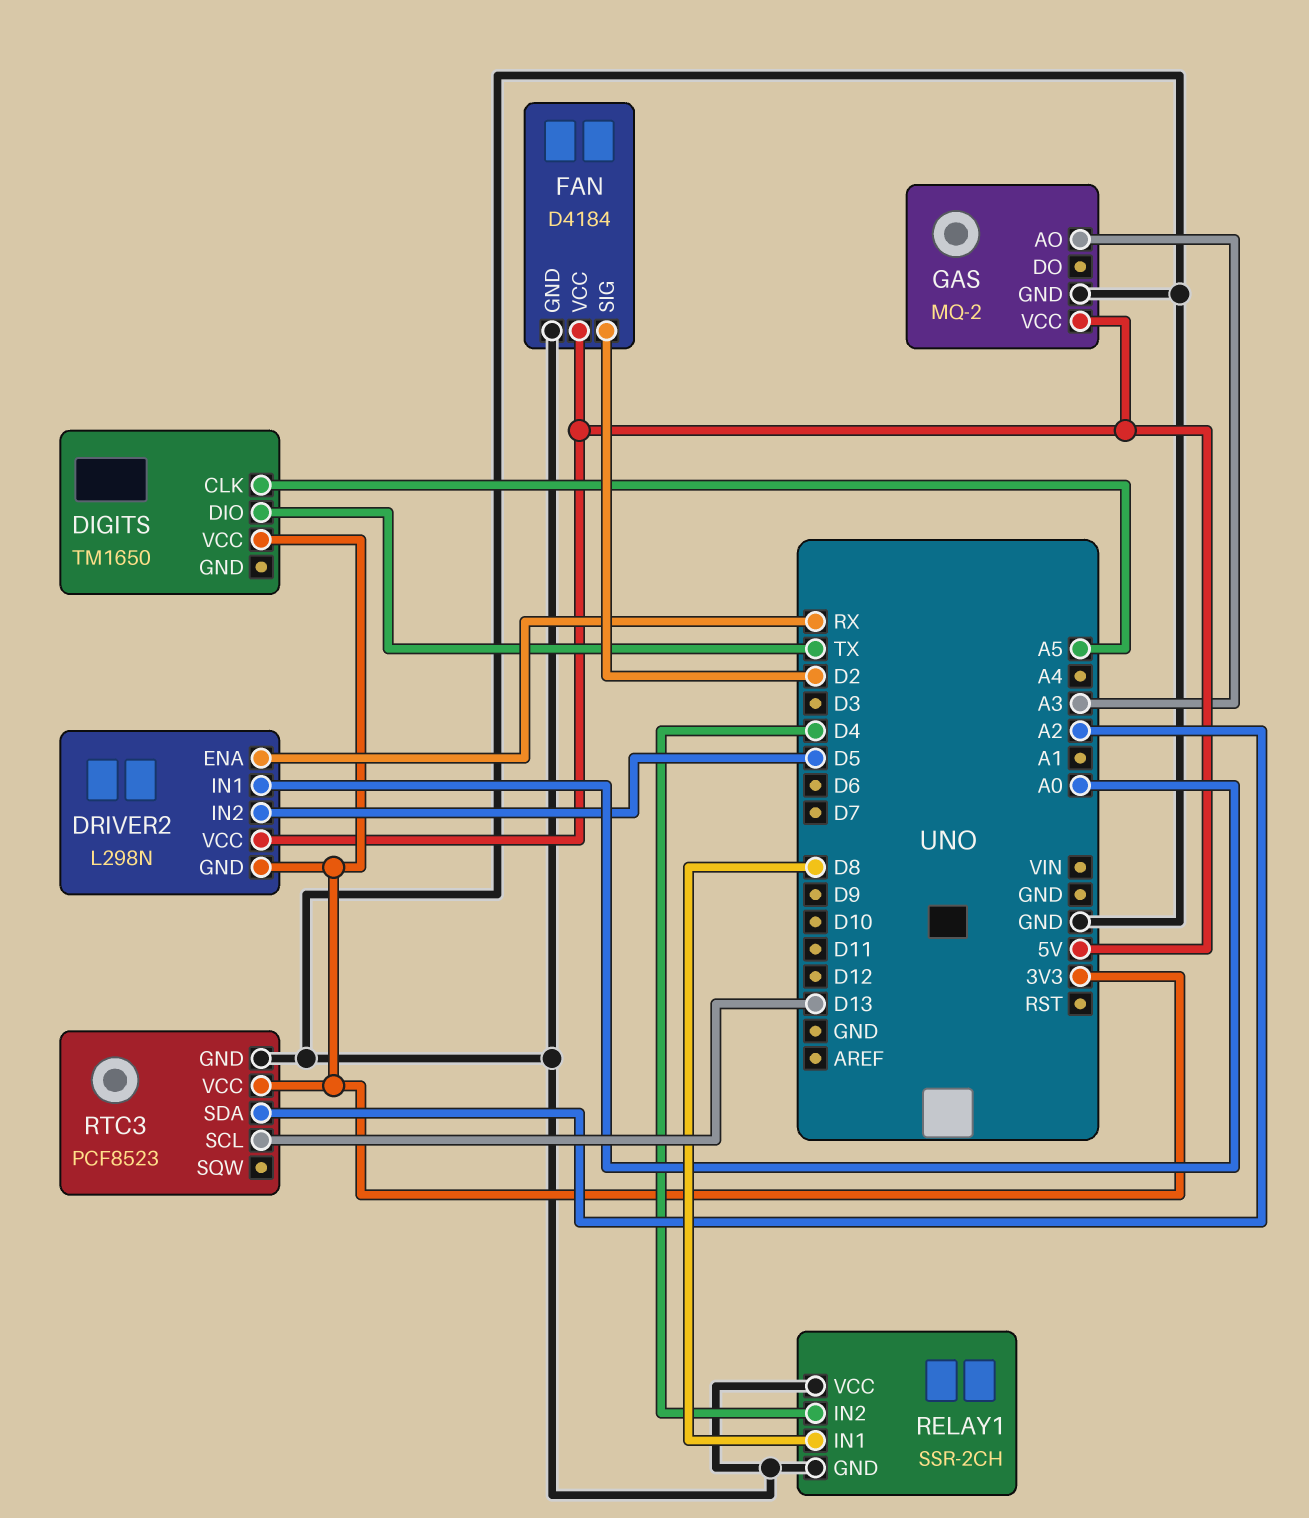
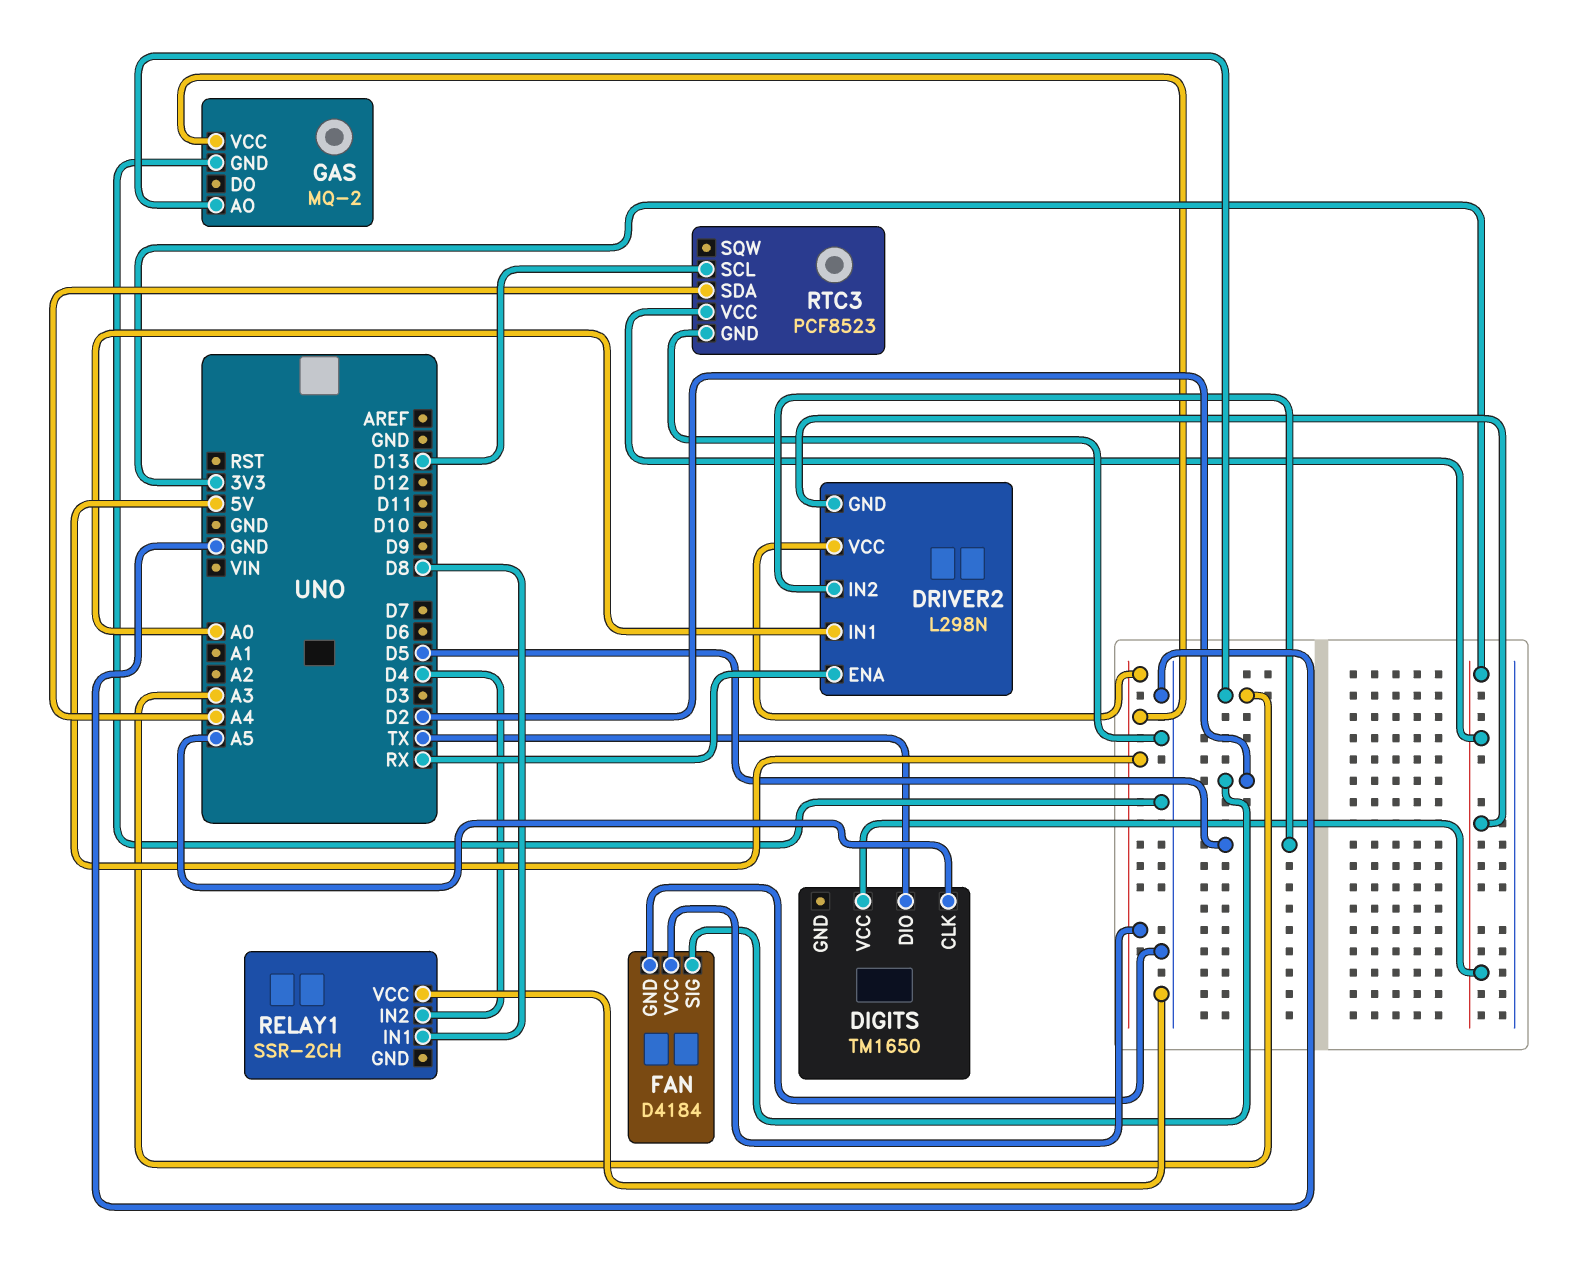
RELAY1 pin GND: GND -> none
RTC3 pin SDA: A2 -> A4

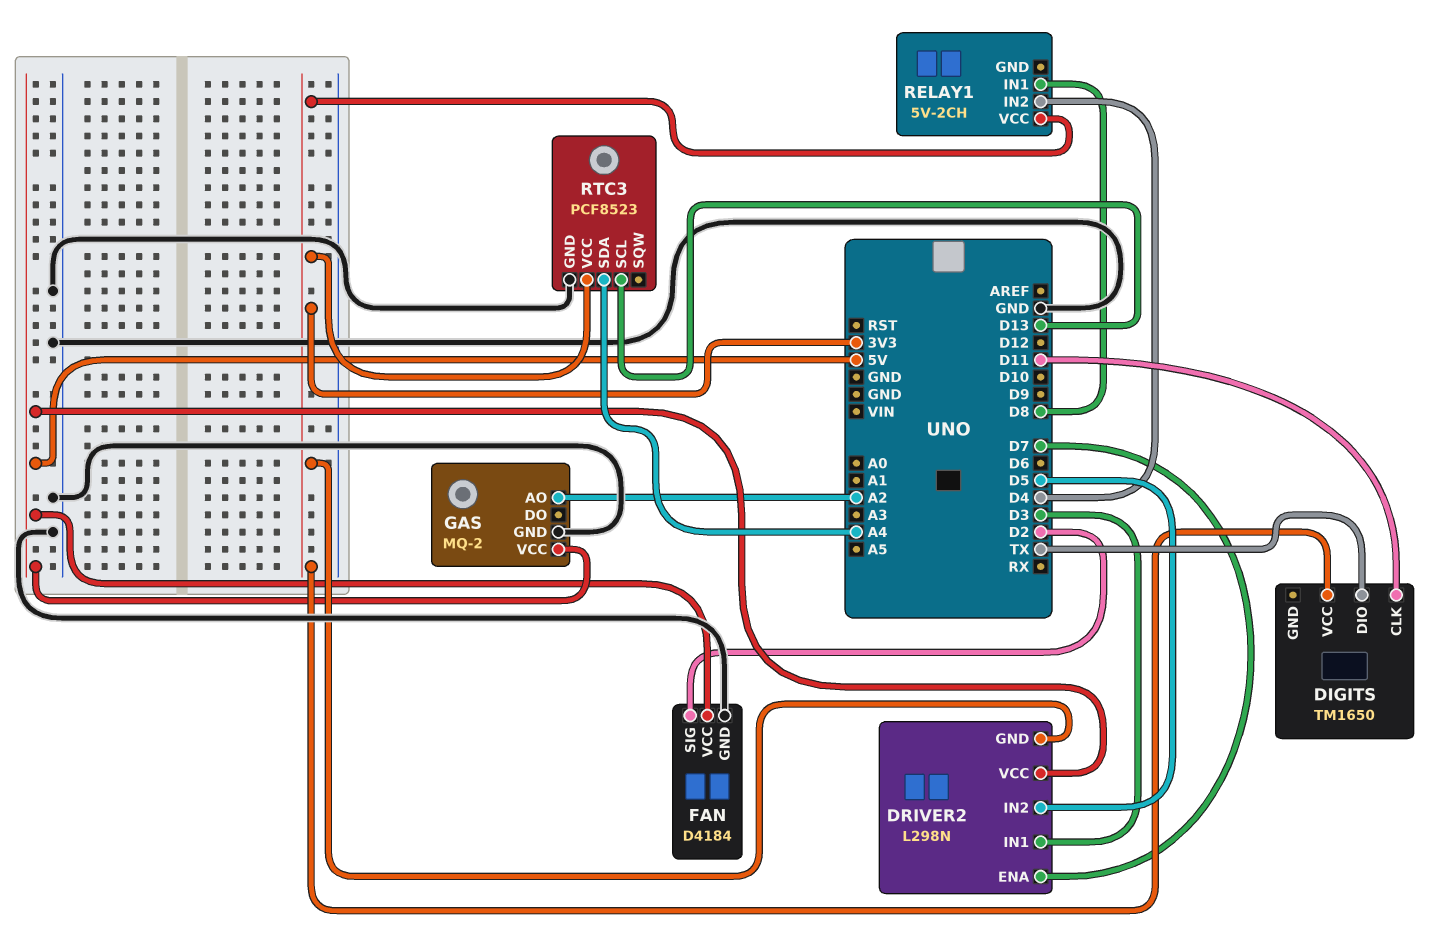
DIGITS pin CLK: A5 -> D11
DRIVER2 pin ENA: RX -> D7
DRIVER2 pin IN1: A0 -> D3
GAS pin AO: A3 -> A2
RELAY1: SSR-2CH -> 5V-2CH
RELAY1 pin VCC: GND -> 3V3

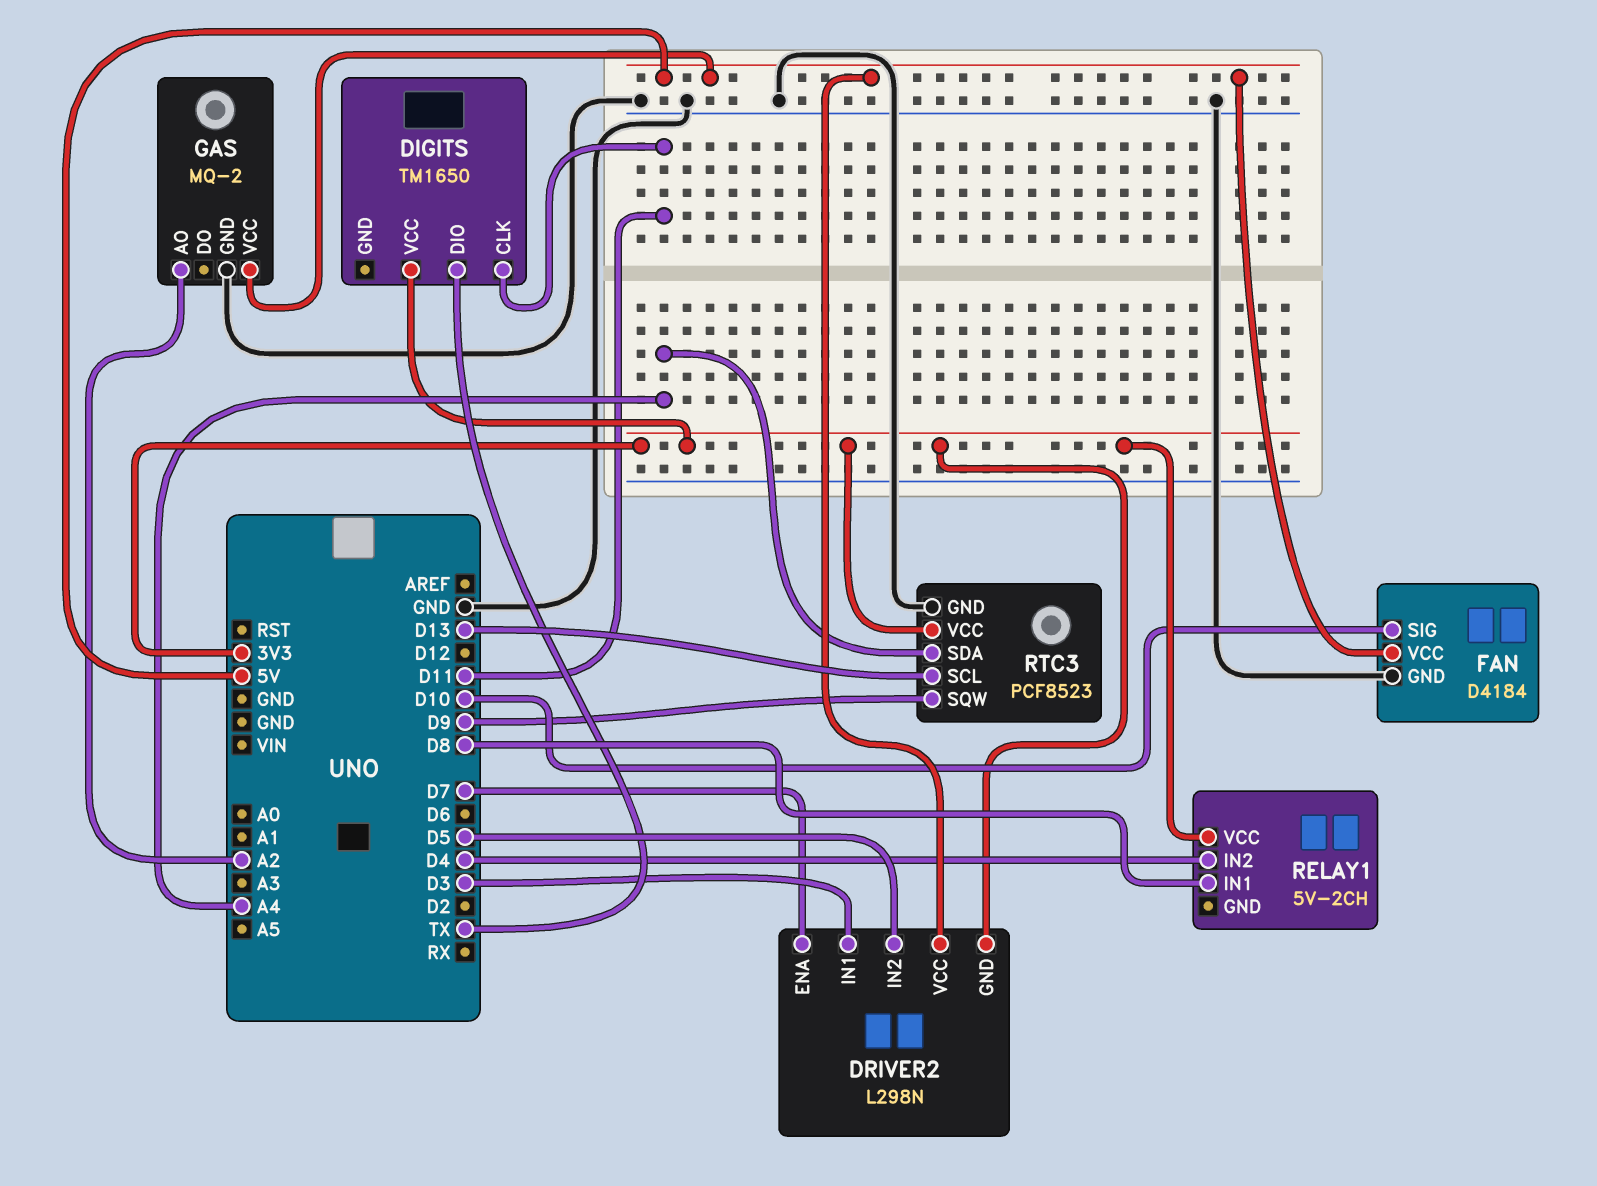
FAN pin SIG: D2 -> D10
RTC3 pin SQW: none -> D9

